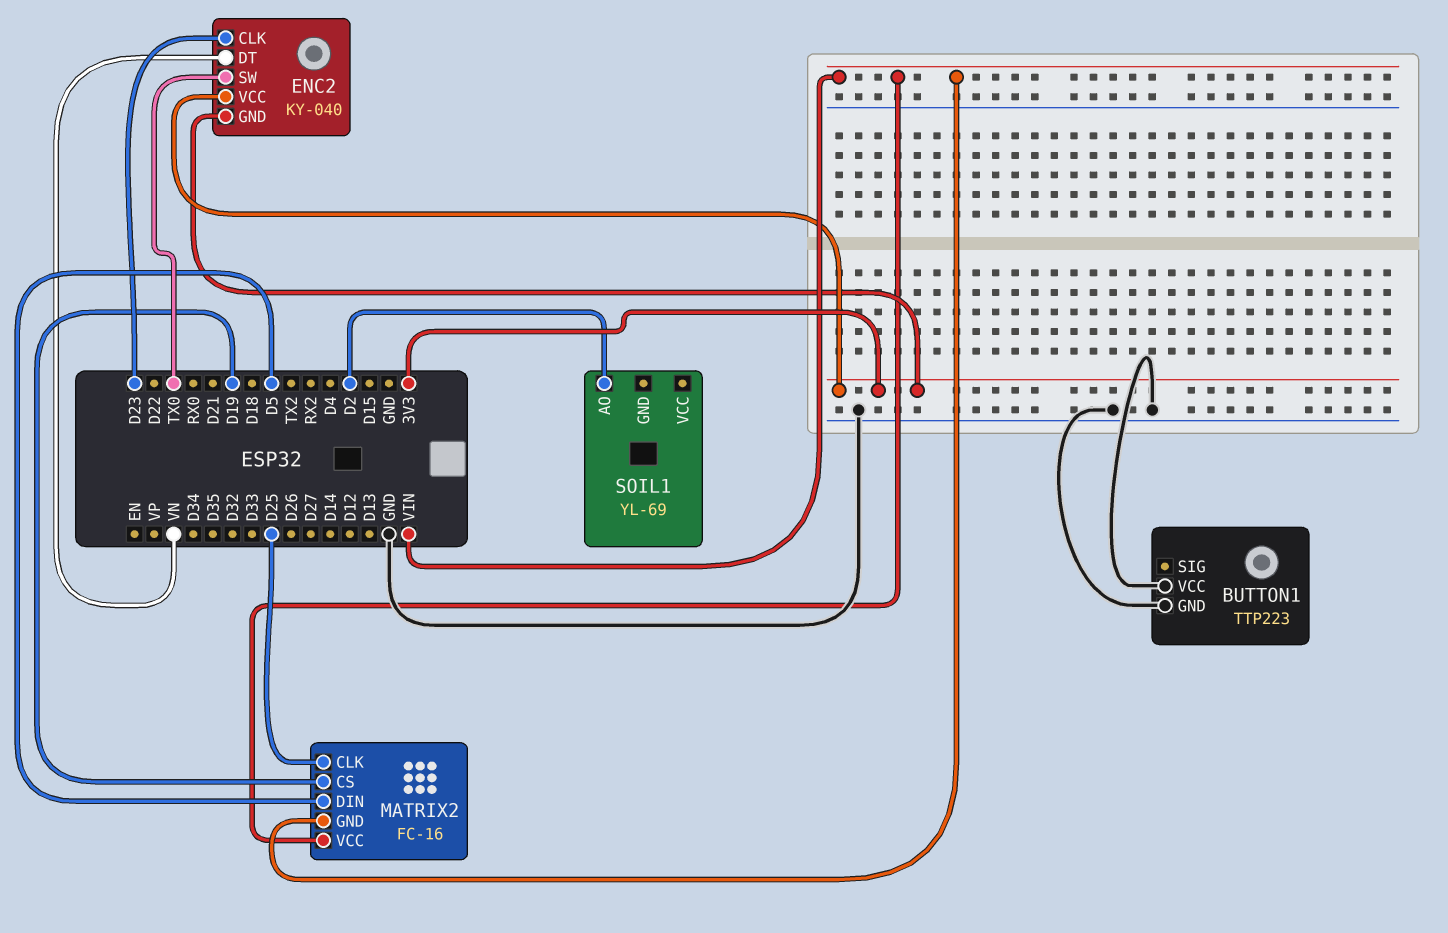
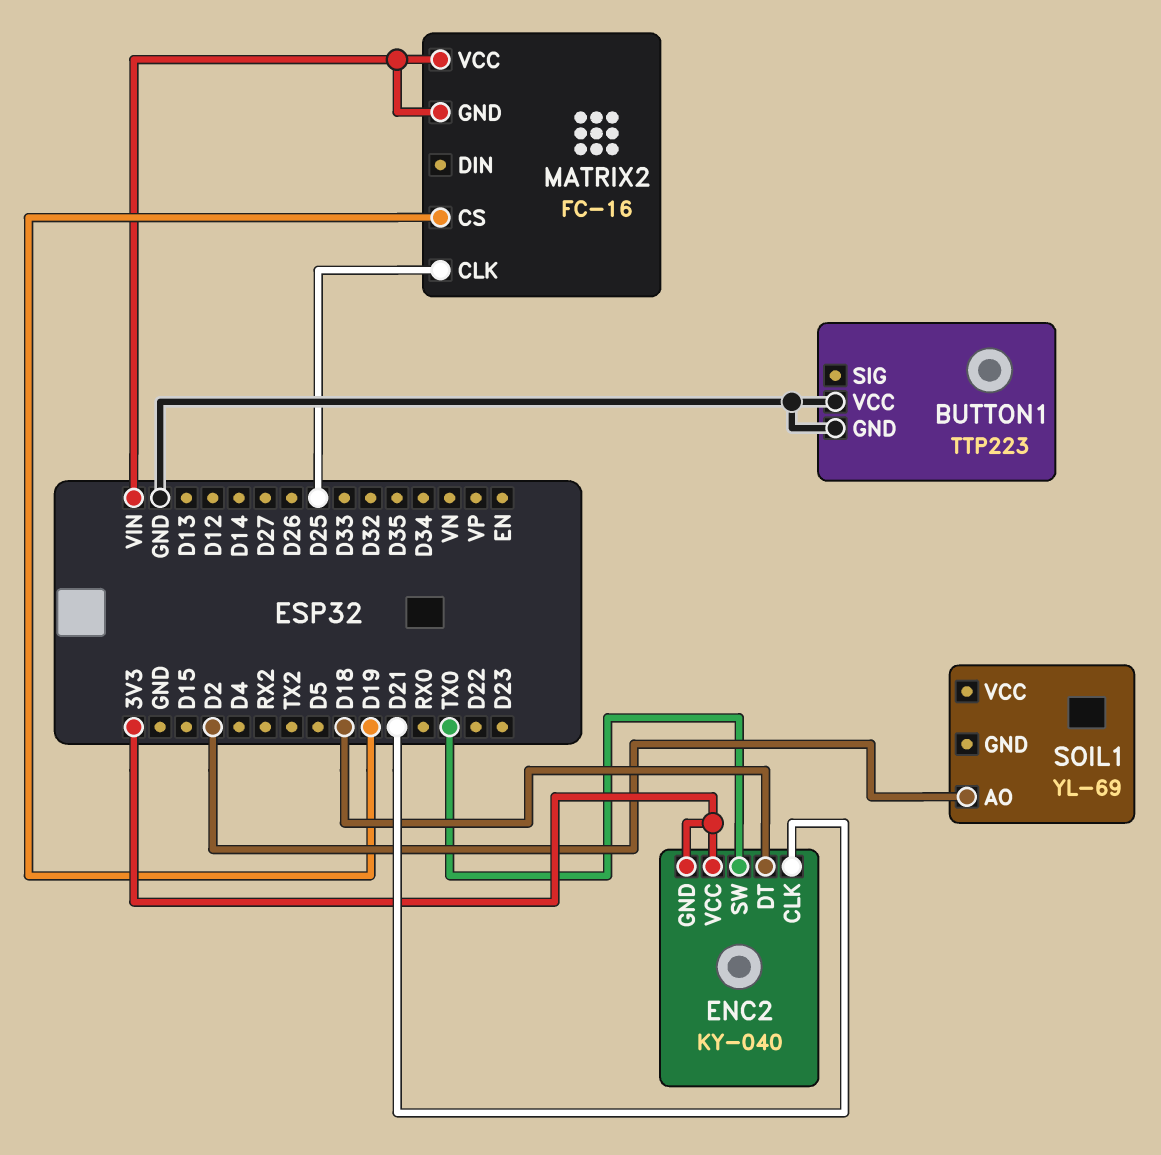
ENC2 pin CLK: D23 -> D21
ENC2 pin DT: VN -> D18
MATRIX2 pin DIN: D5 -> none

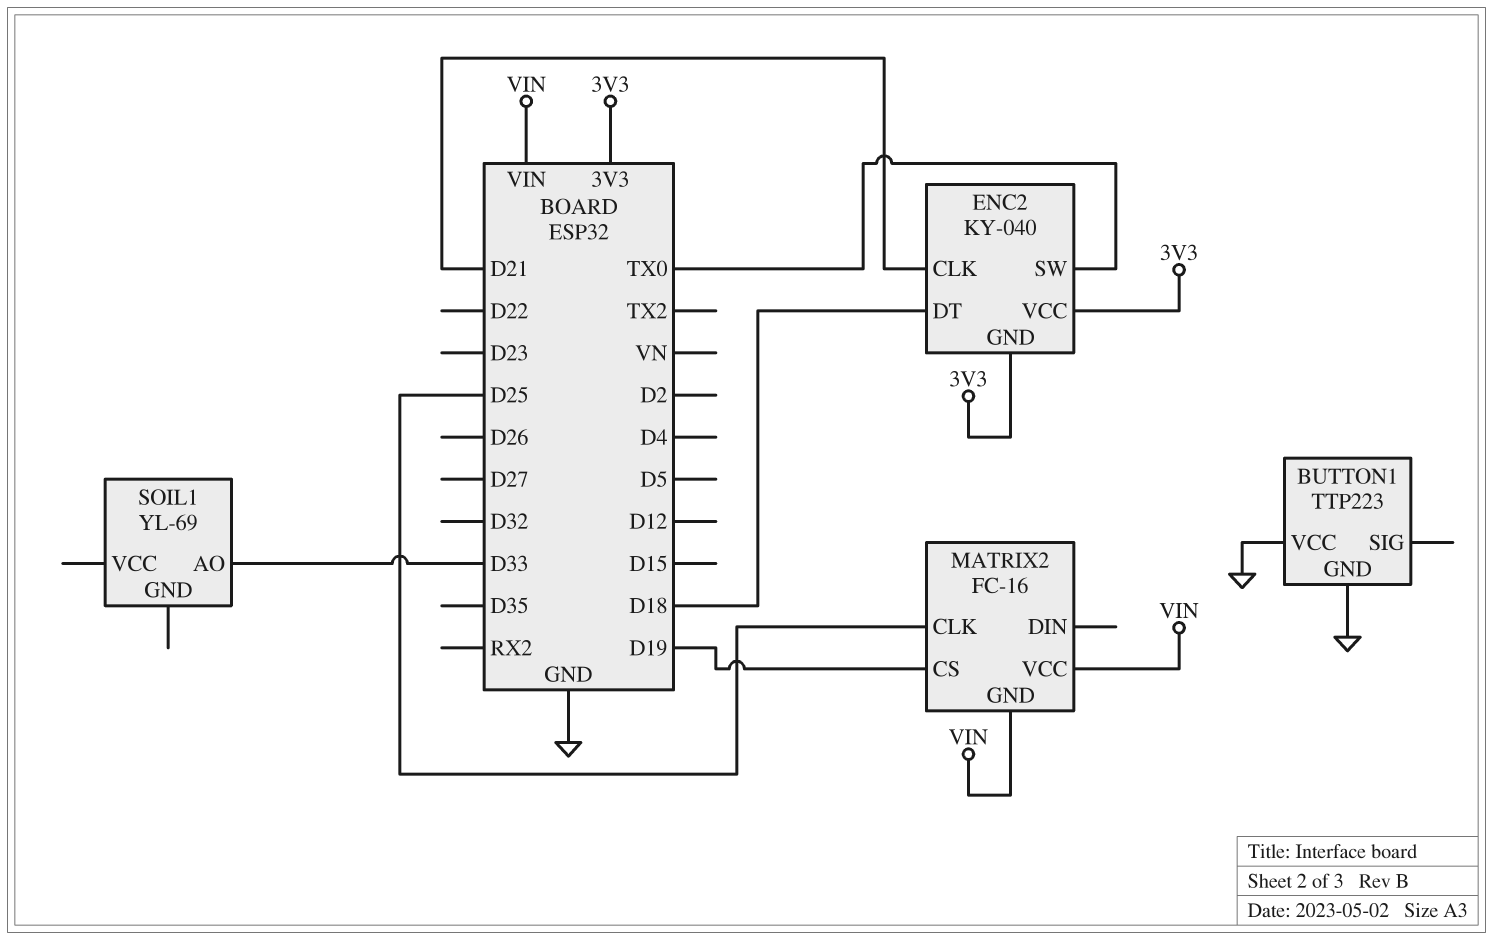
SOIL1 pin AO: D2 -> D33

